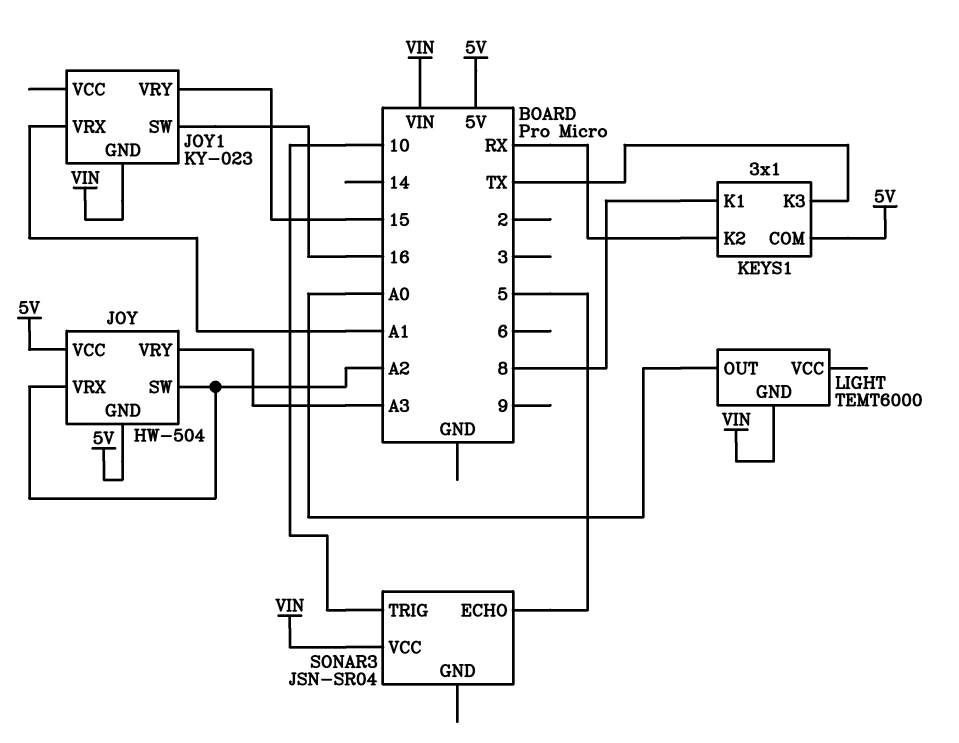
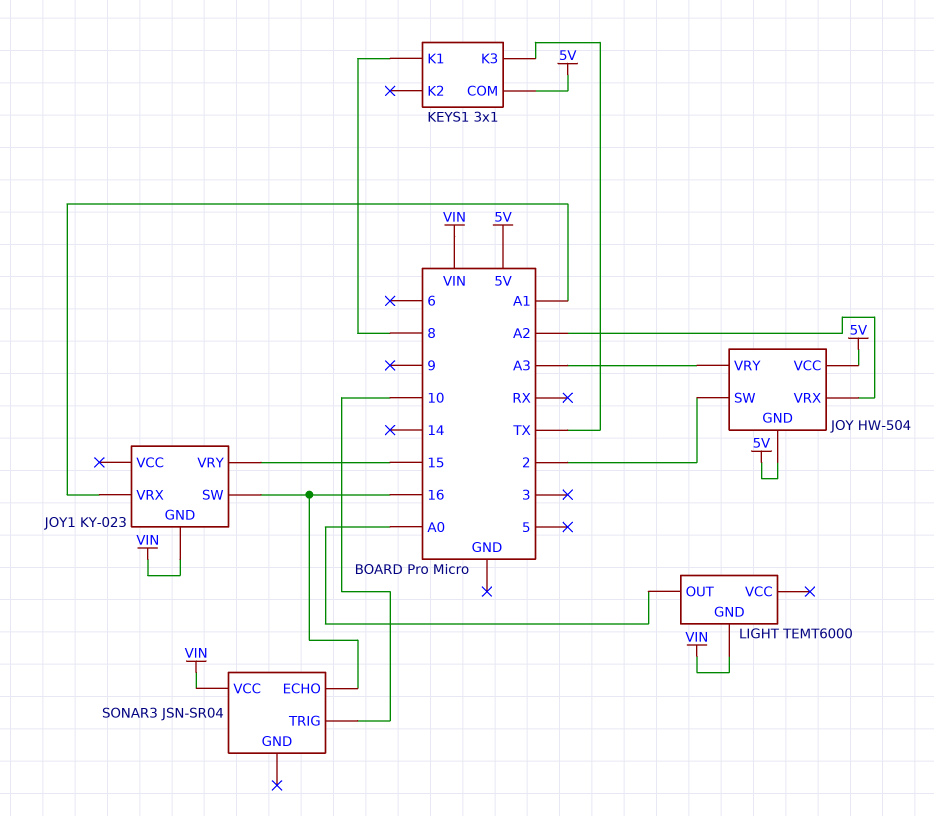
JOY pin SW: A2 -> 2
KEYS1 pin K2: RX -> none
SONAR3 pin ECHO: 5 -> 16

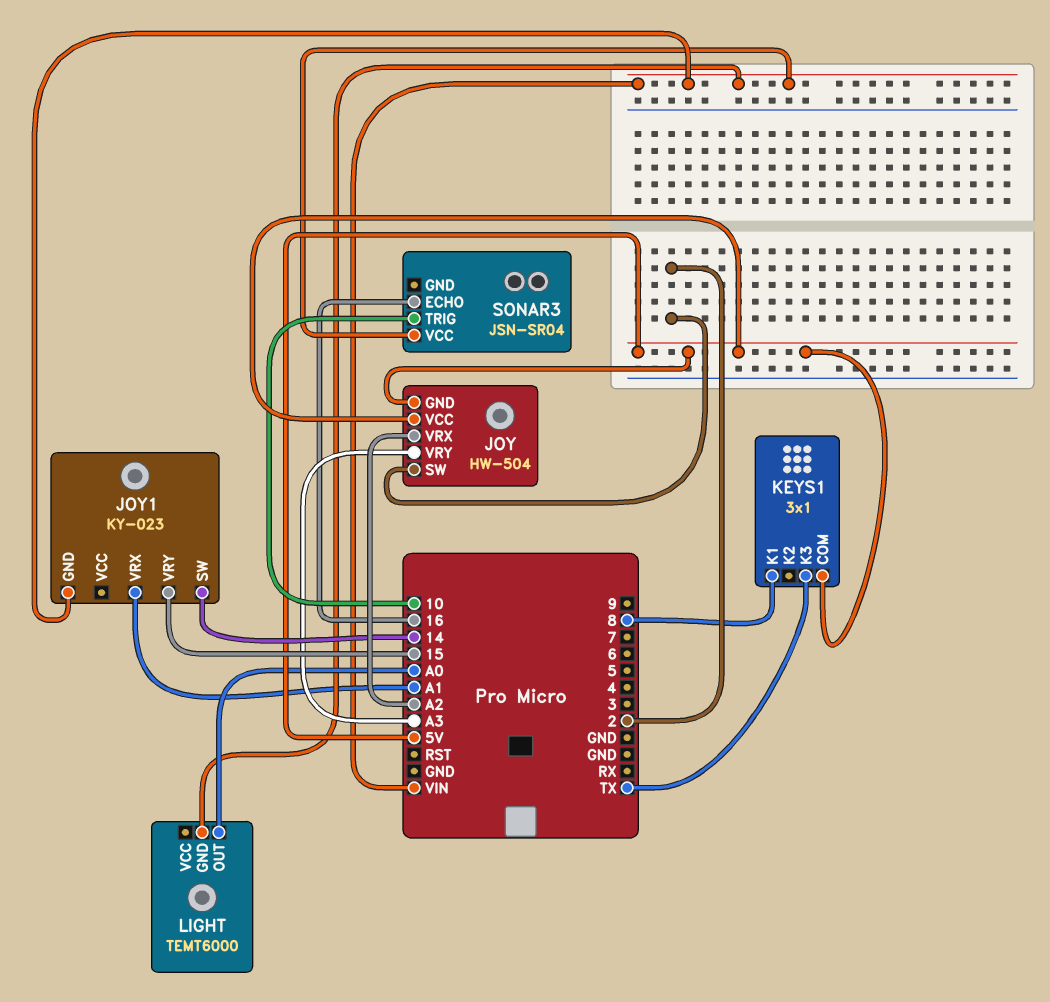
JOY1 pin SW: 16 -> 14

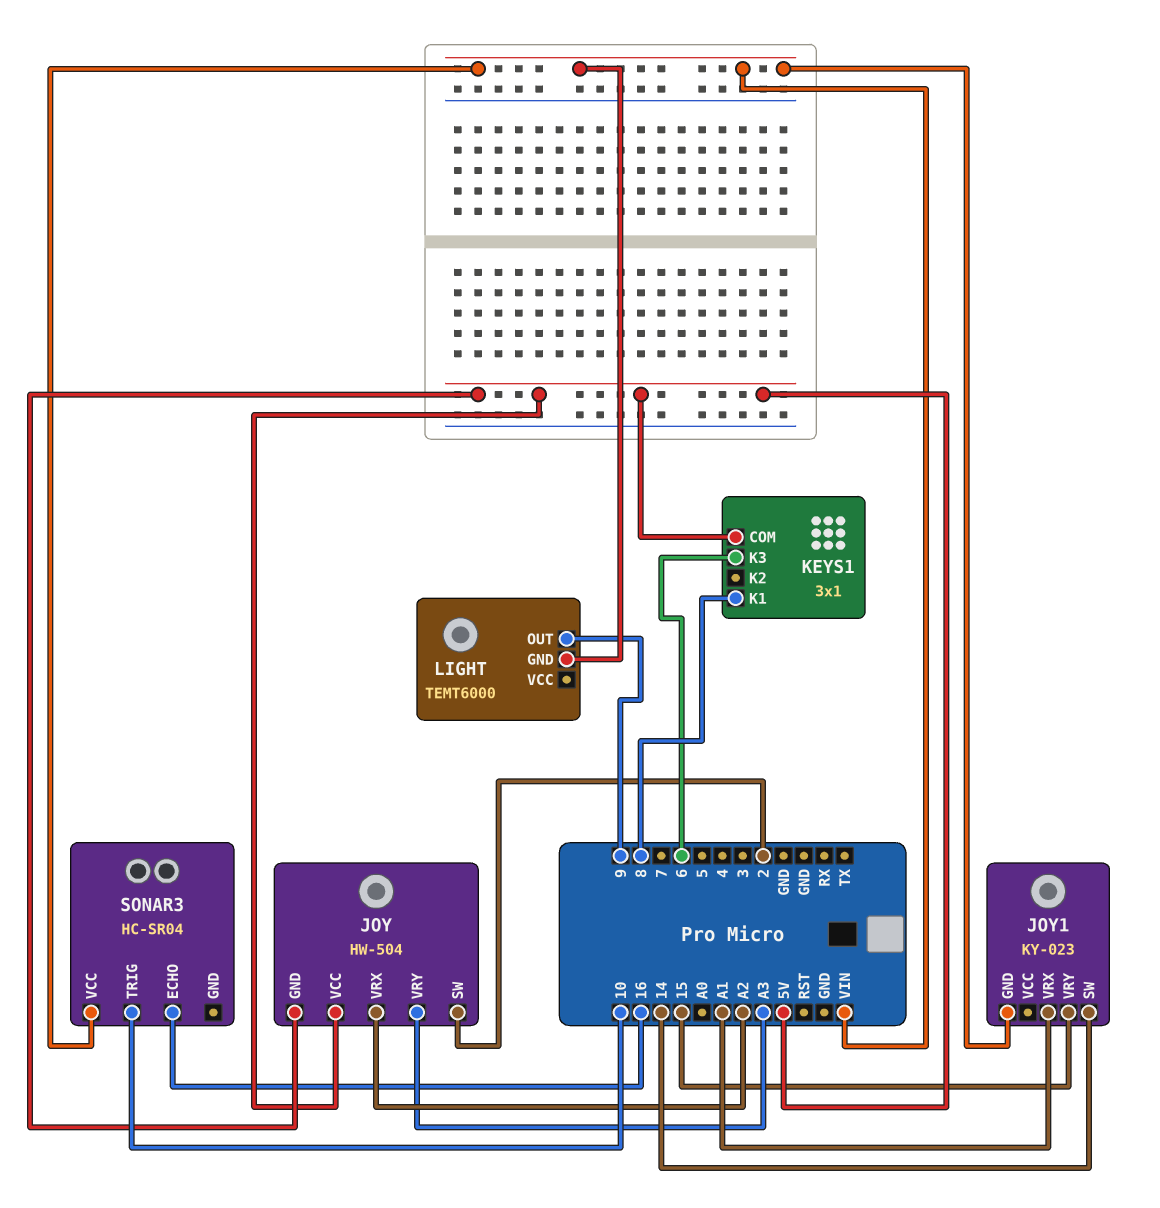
KEYS1 pin K3: TX -> 6
LIGHT pin OUT: A0 -> 9
SONAR3: JSN-SR04 -> HC-SR04

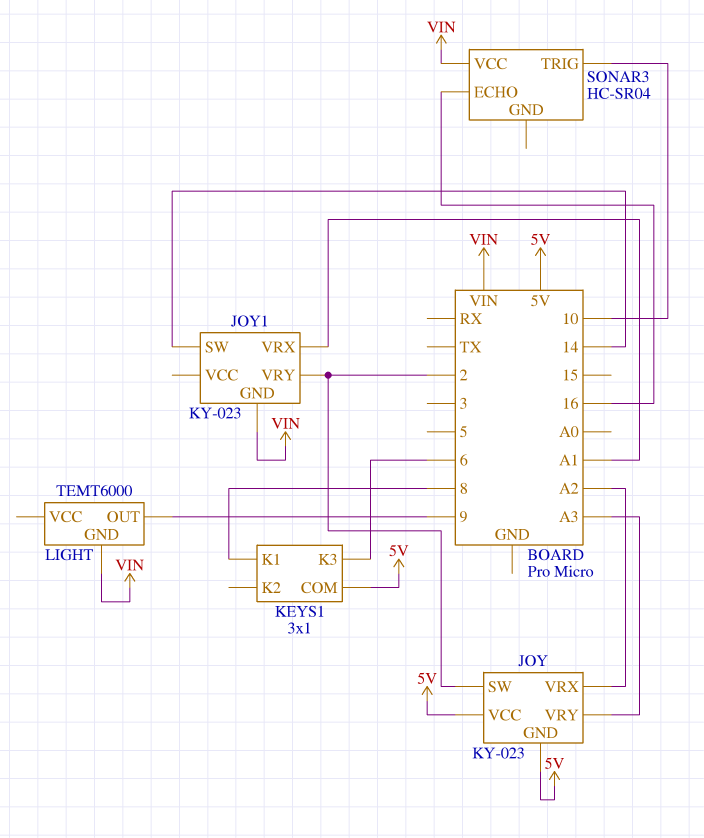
JOY: HW-504 -> KY-023
JOY1 pin VRY: 15 -> 2

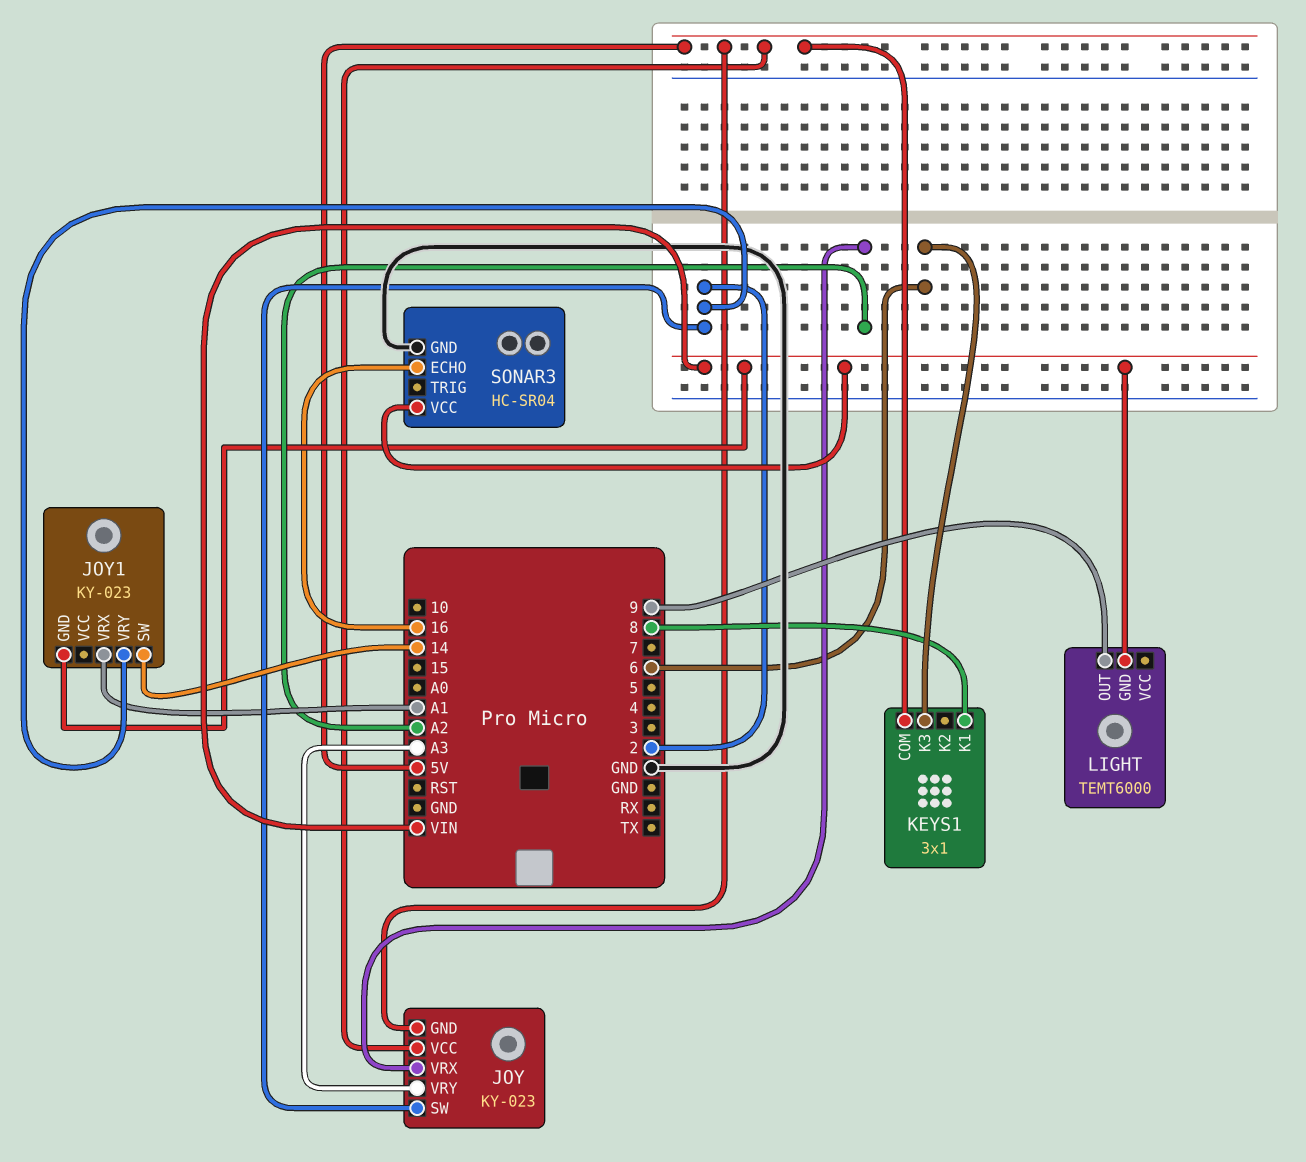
SONAR3 pin GND: none -> GND
SONAR3 pin TRIG: 10 -> none

